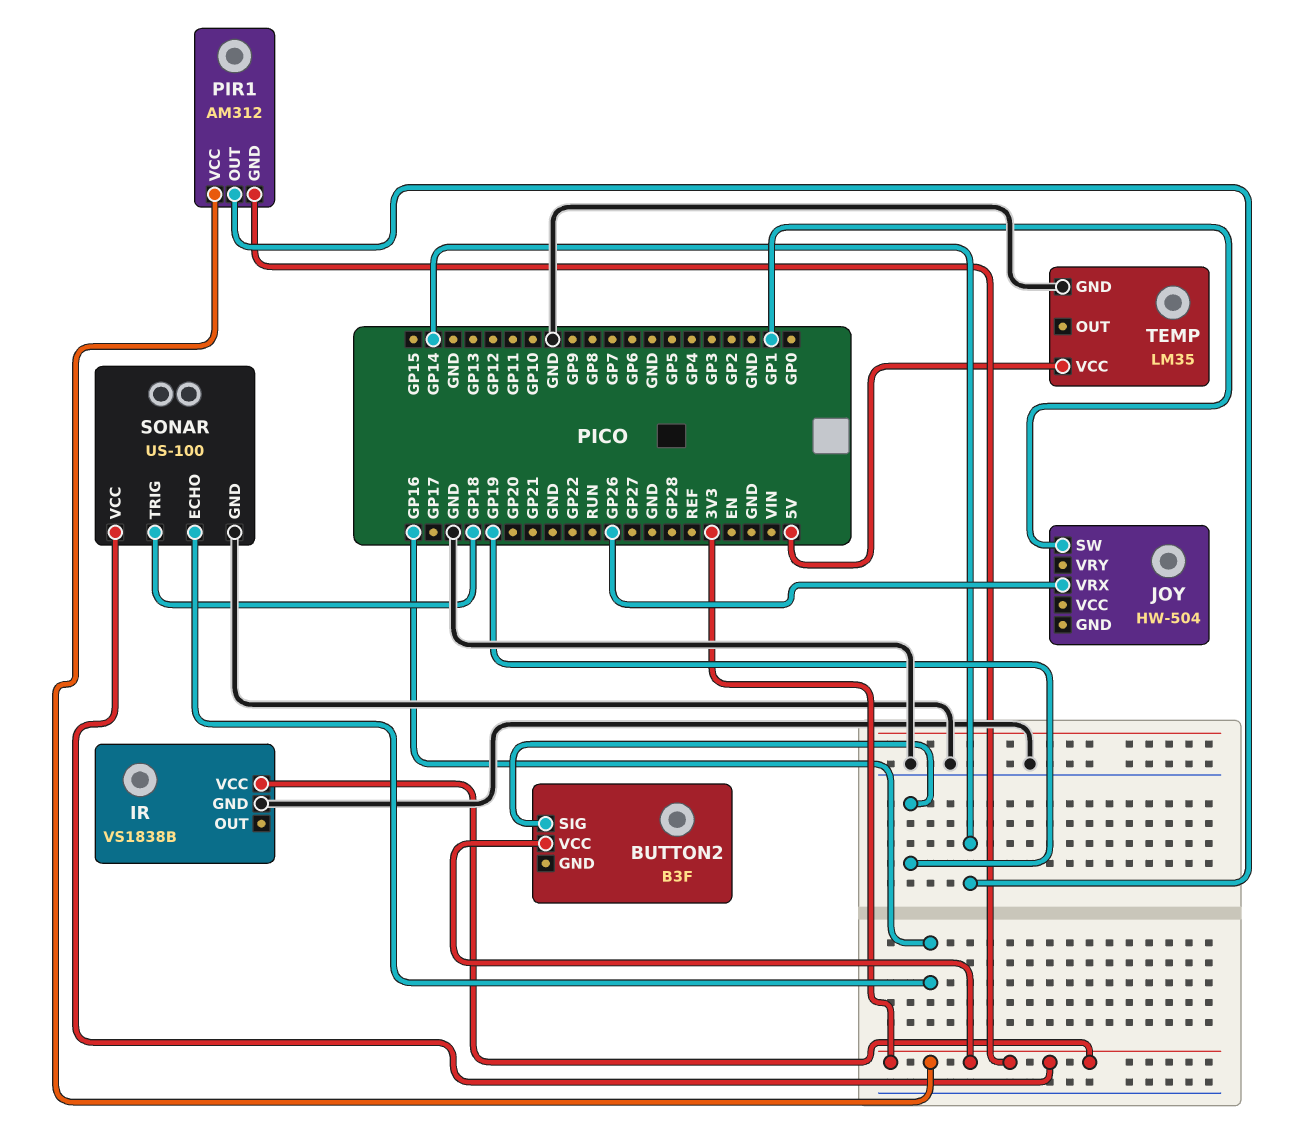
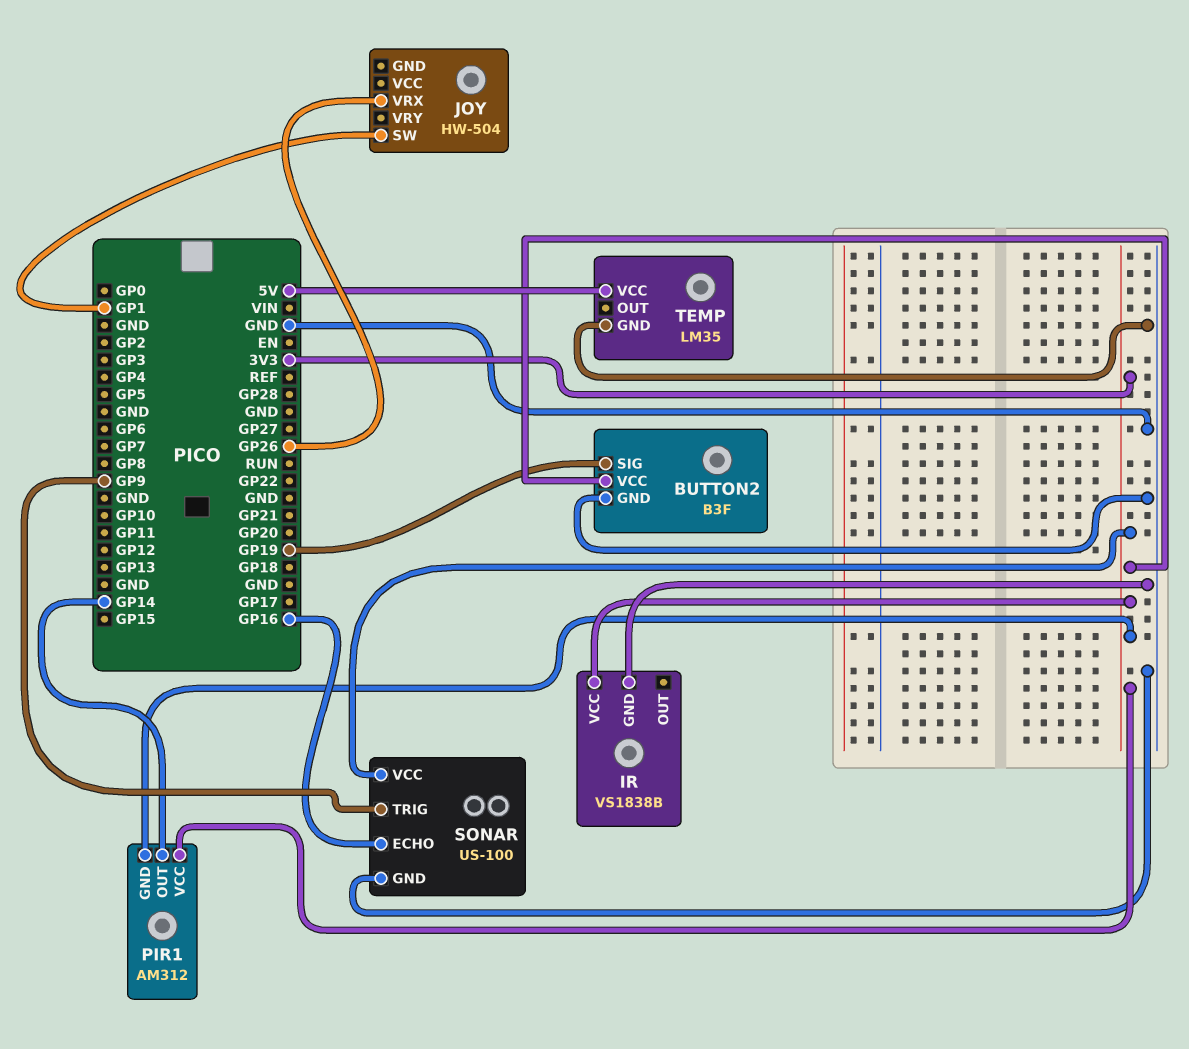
BUTTON2 pin GND: none -> GND
SONAR pin TRIG: GP18 -> GP9

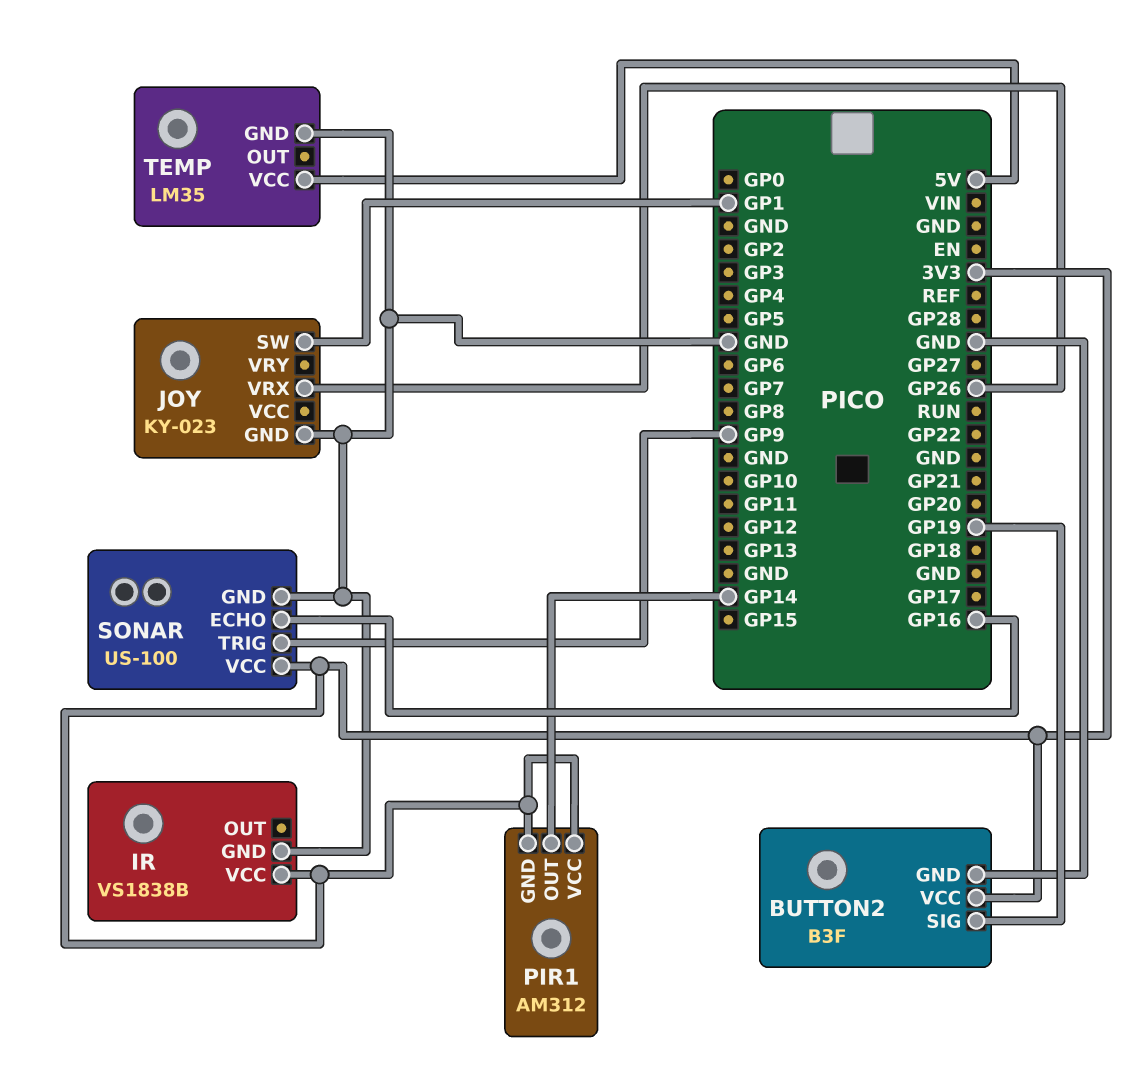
JOY: HW-504 -> KY-023
JOY pin GND: none -> GND

